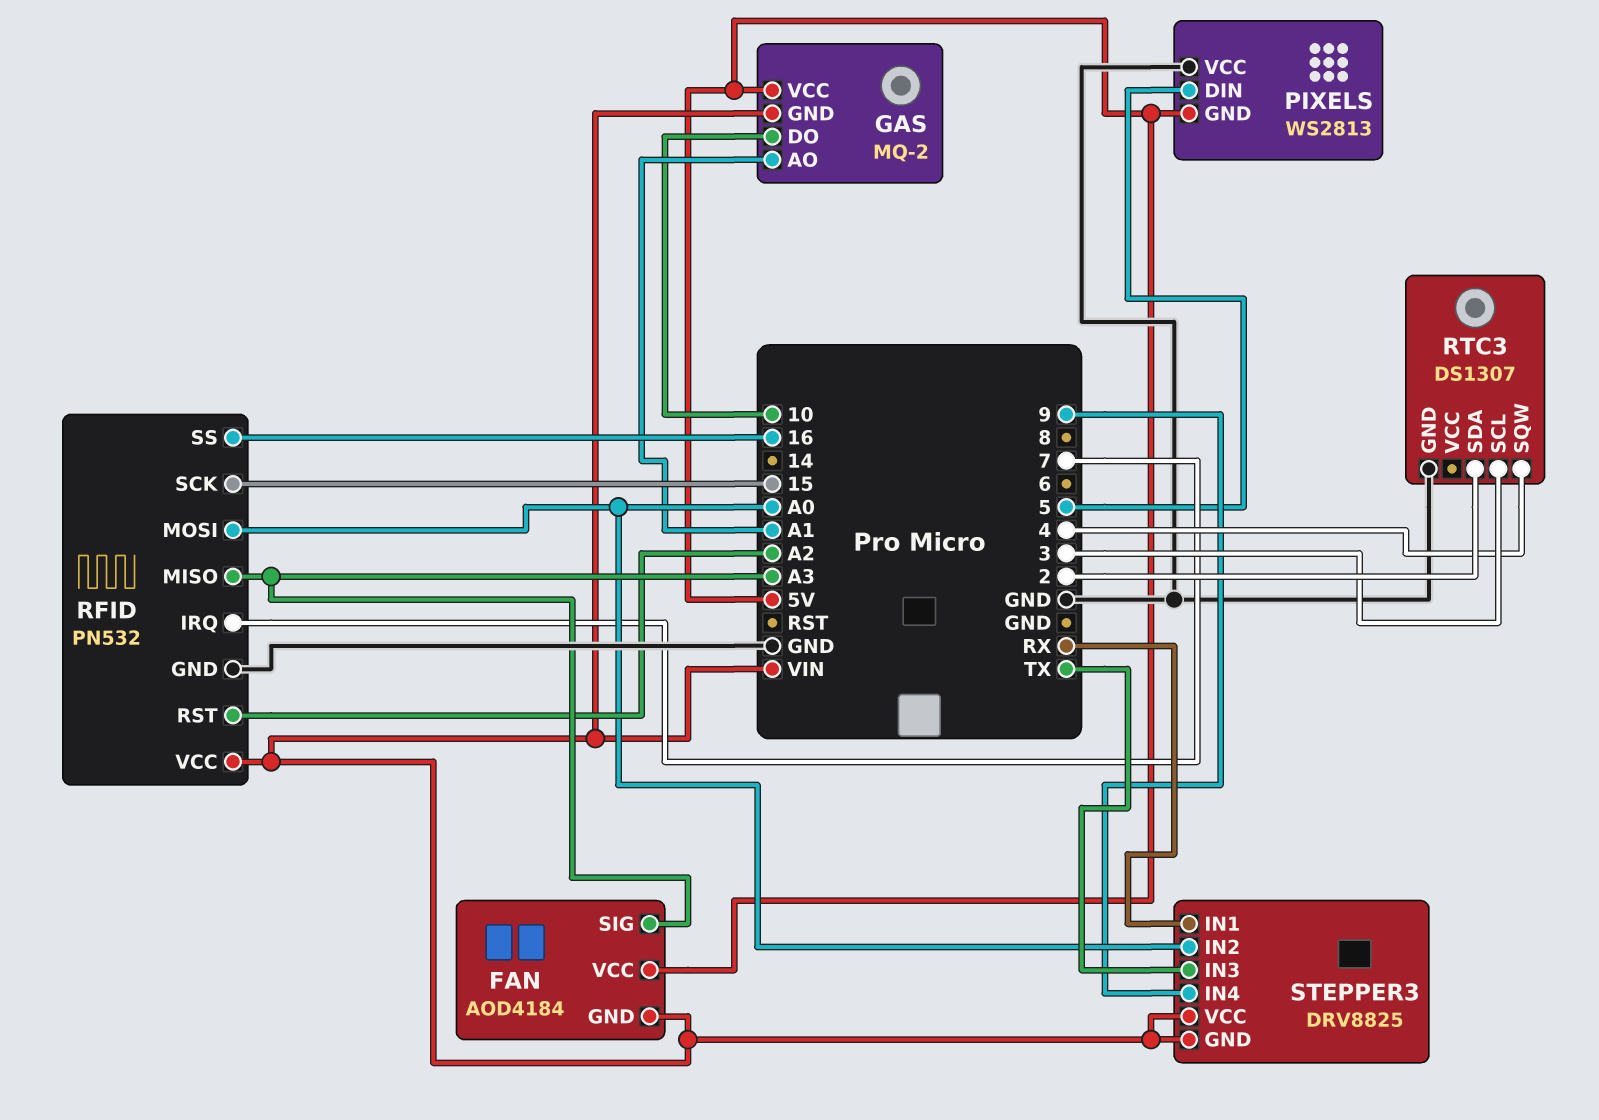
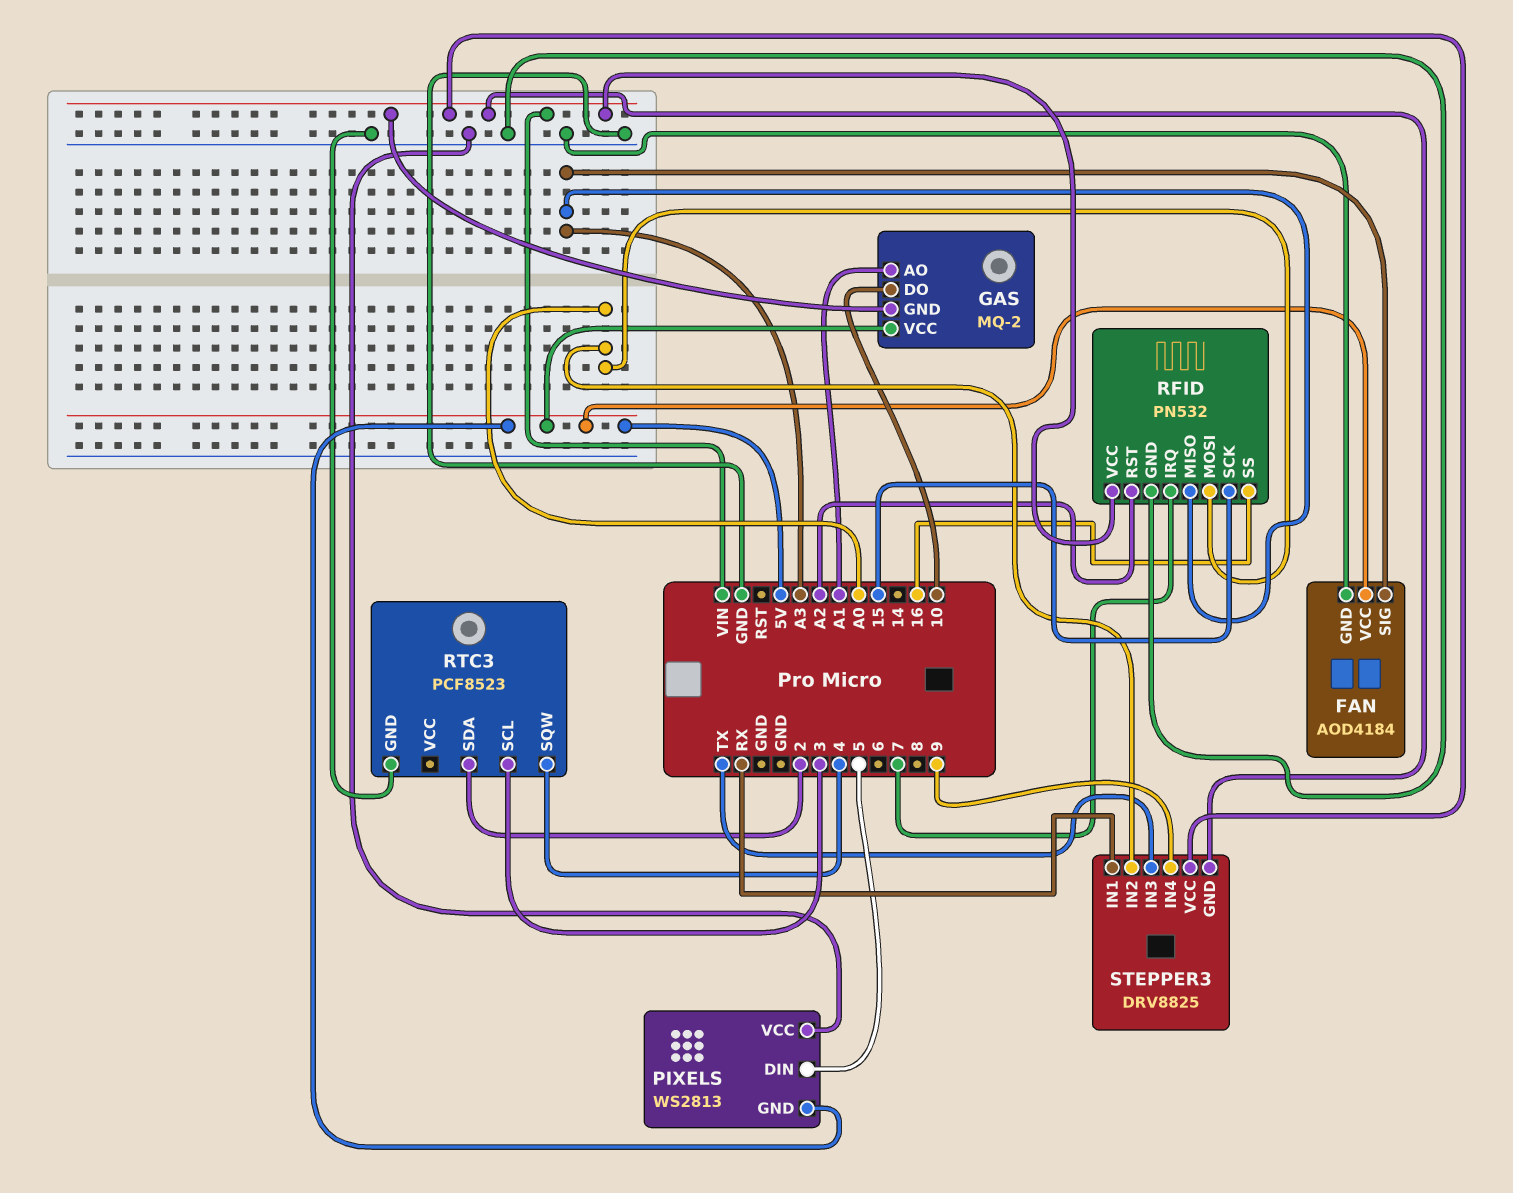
FAN pin GND: VIN -> GND
RTC3: DS1307 -> PCF8523

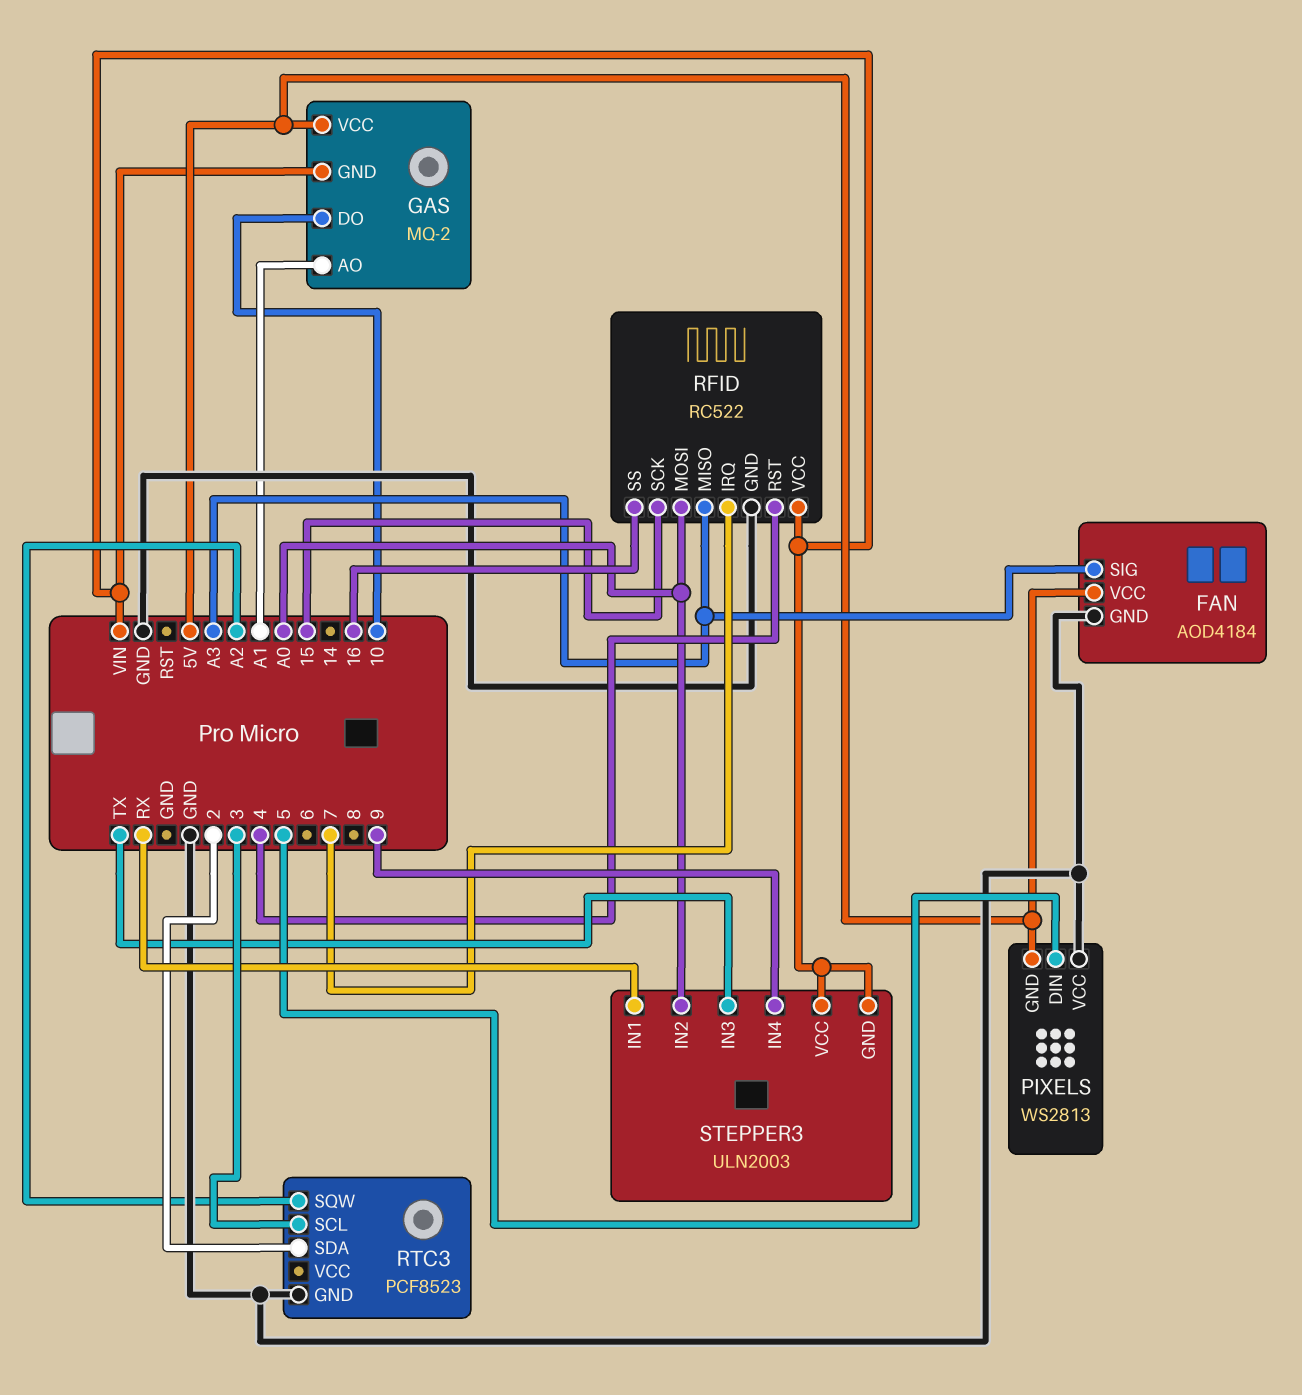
RFID: PN532 -> RC522
RFID pin RST: A2 -> 4
RTC3 pin SQW: 4 -> A2
STEPPER3: DRV8825 -> ULN2003

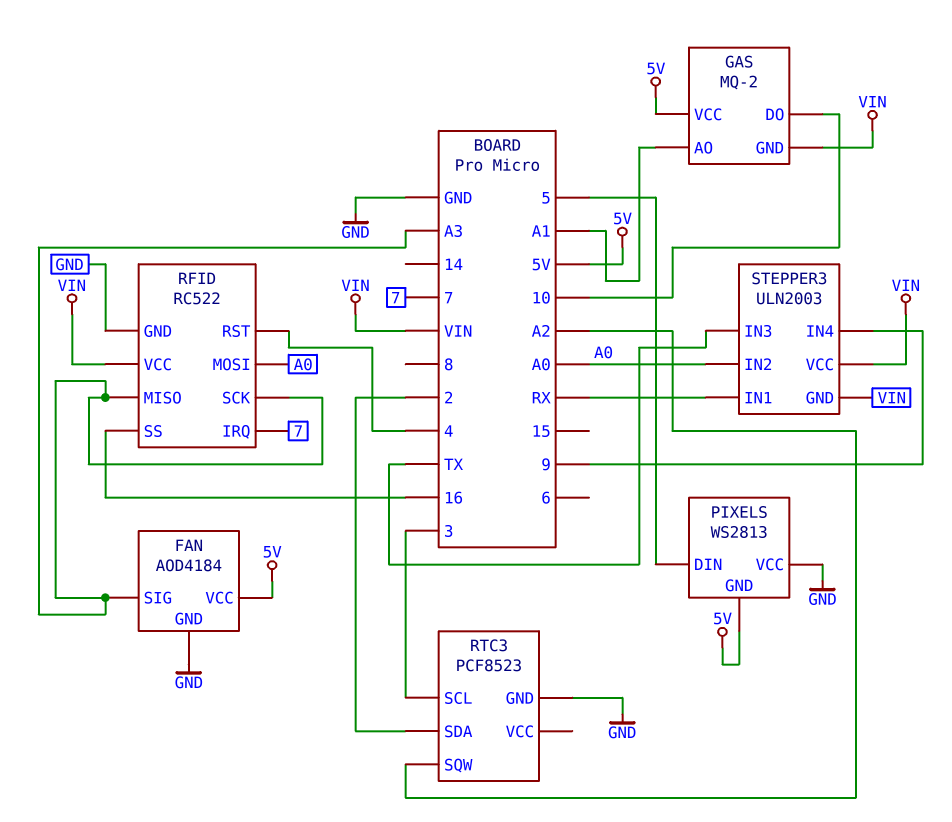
RFID pin SCK: 15 -> A3

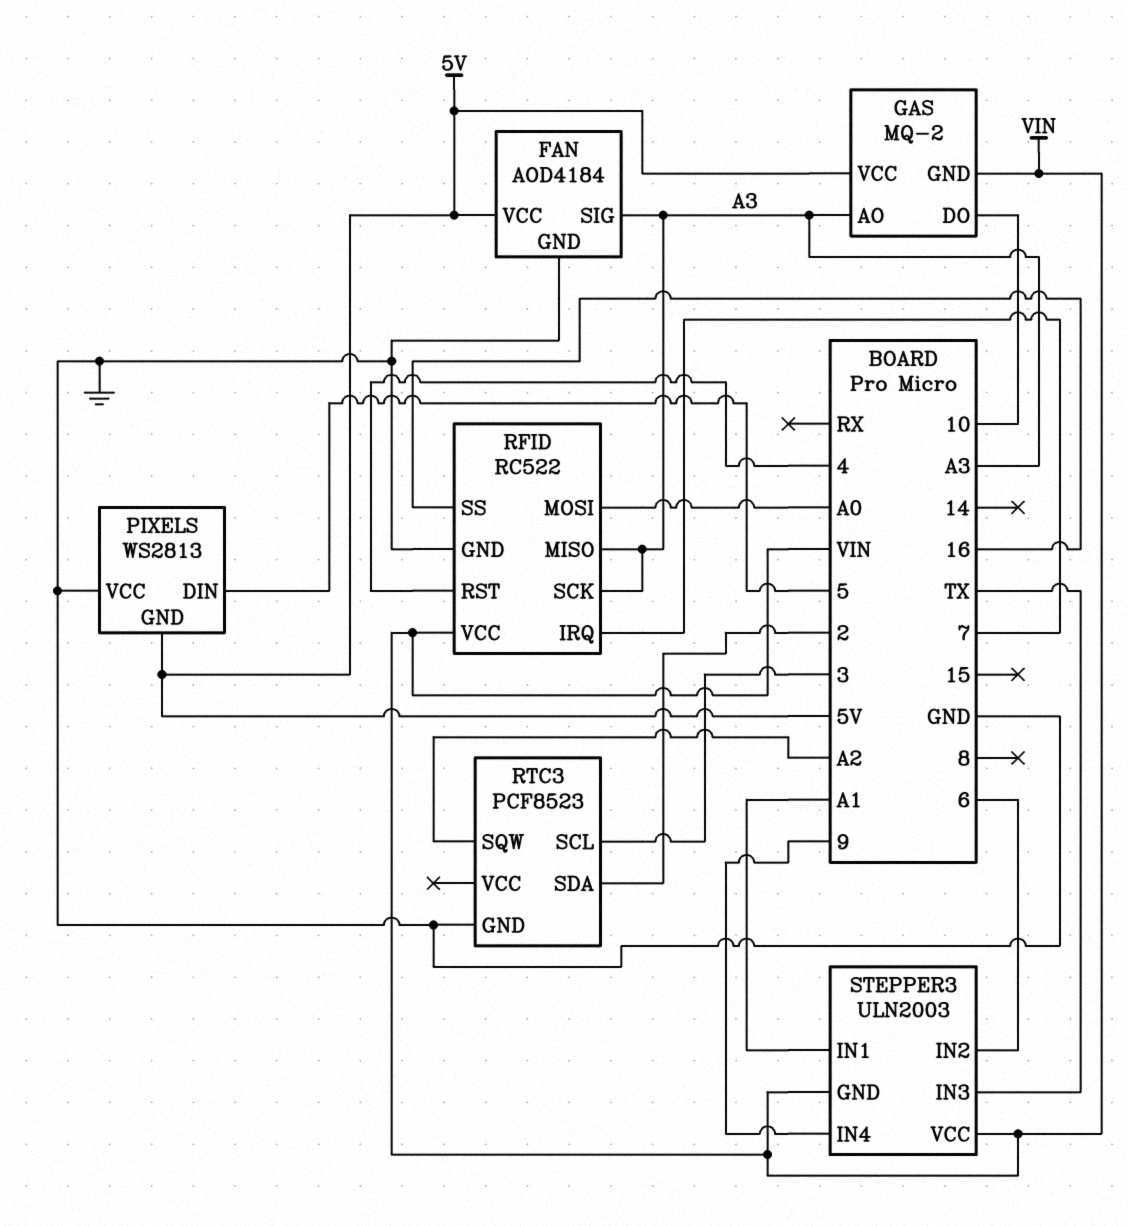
GAS pin AO: A1 -> A3
STEPPER3 pin IN1: RX -> A1
STEPPER3 pin IN2: A0 -> 6

